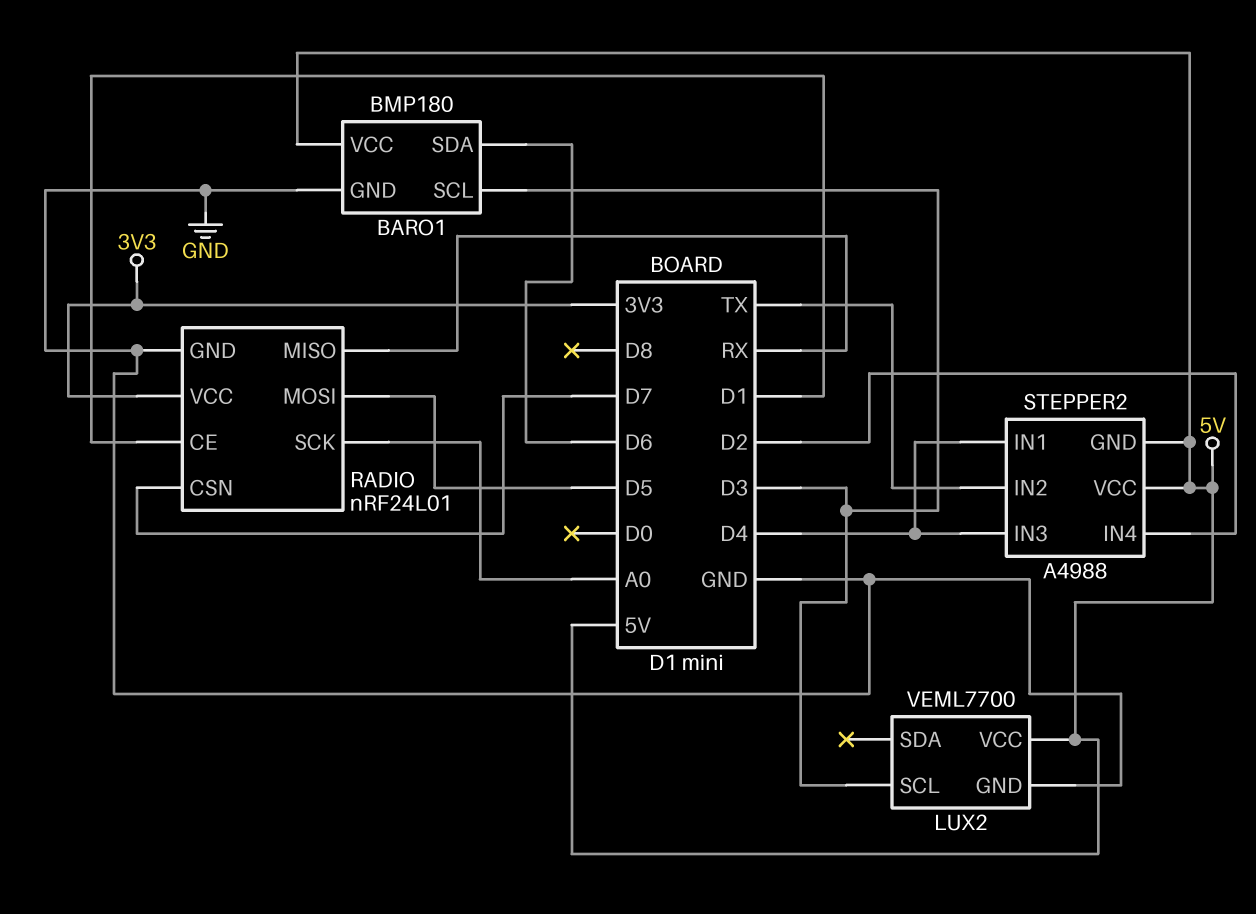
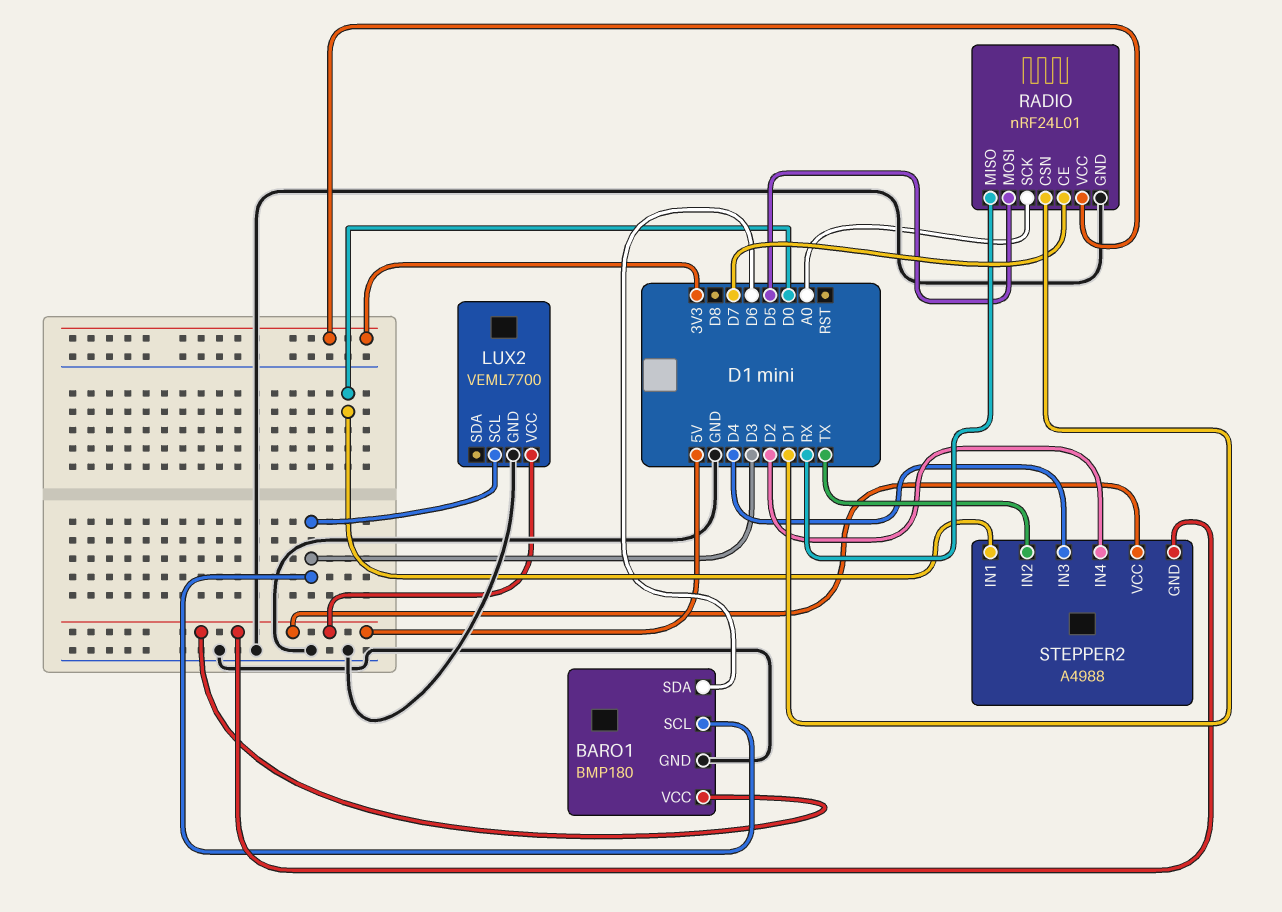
RADIO pin CE: D1 -> D7
RADIO pin CSN: D7 -> D1
STEPPER2 pin IN1: D4 -> D0

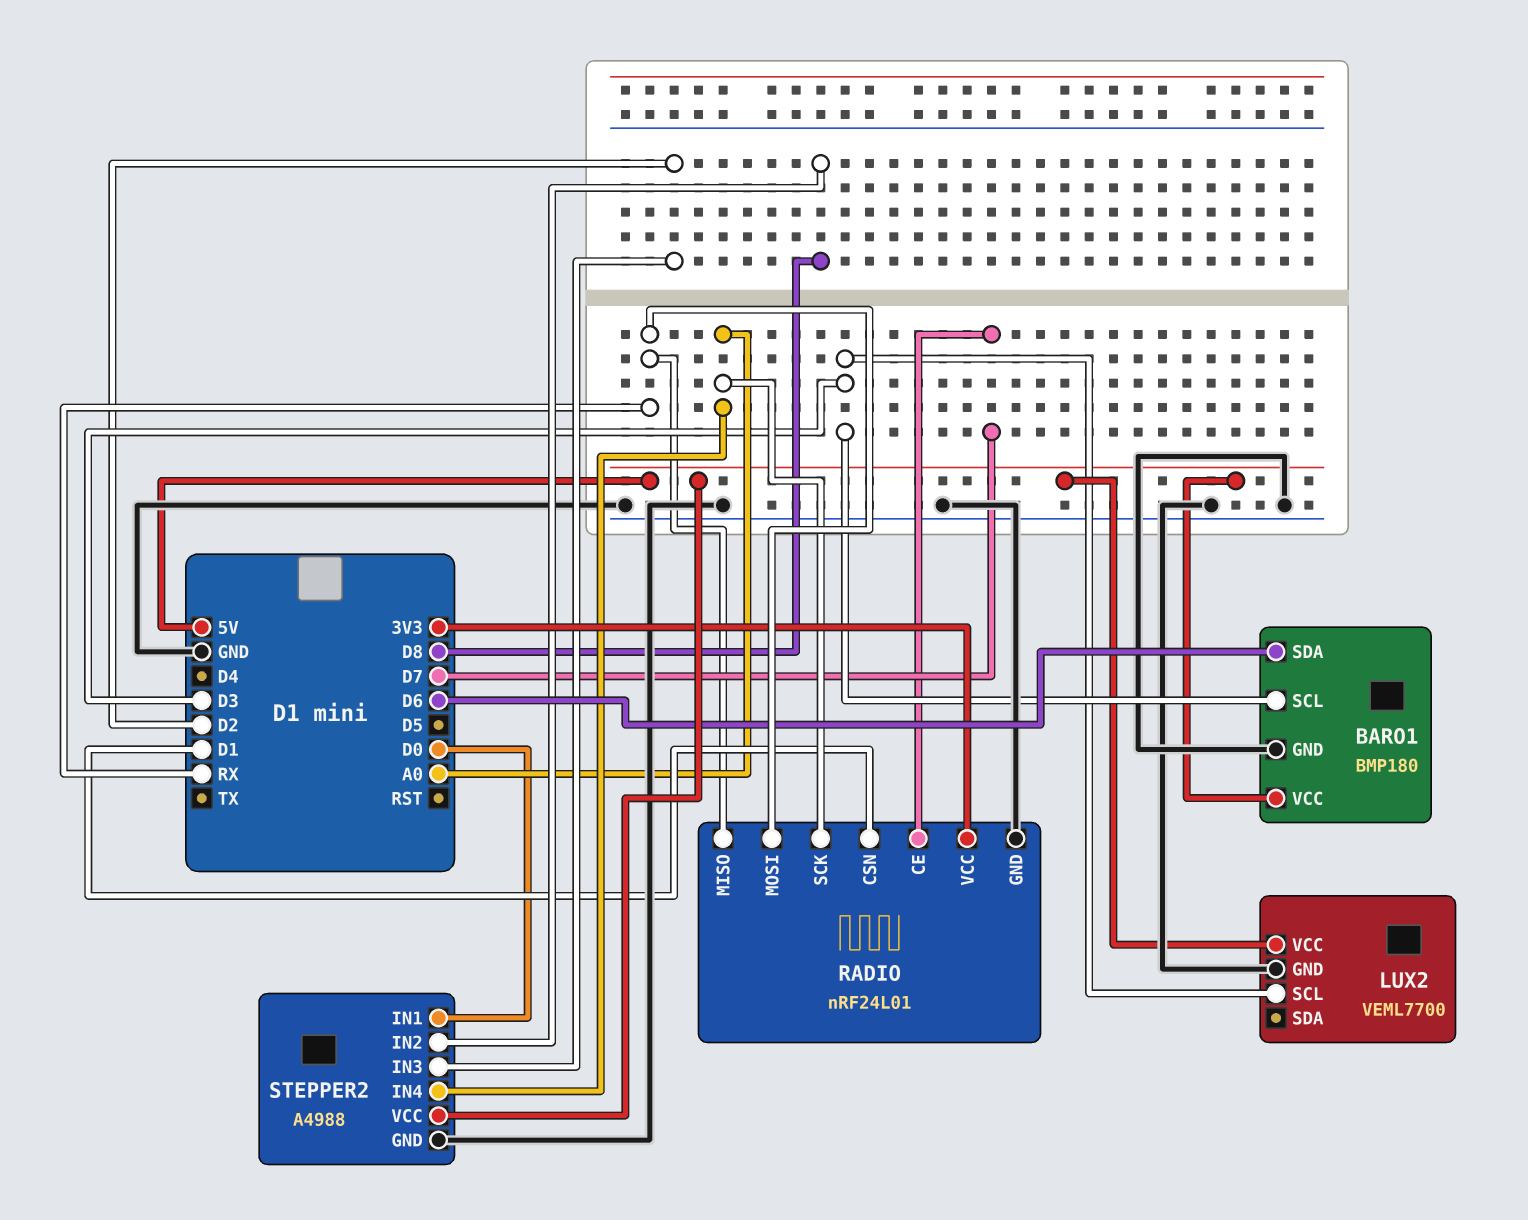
RADIO pin MOSI: D5 -> RX
STEPPER2 pin GND: 5V -> GND
STEPPER2 pin IN2: TX -> D8
STEPPER2 pin IN3: D4 -> D2
STEPPER2 pin IN4: D2 -> A0

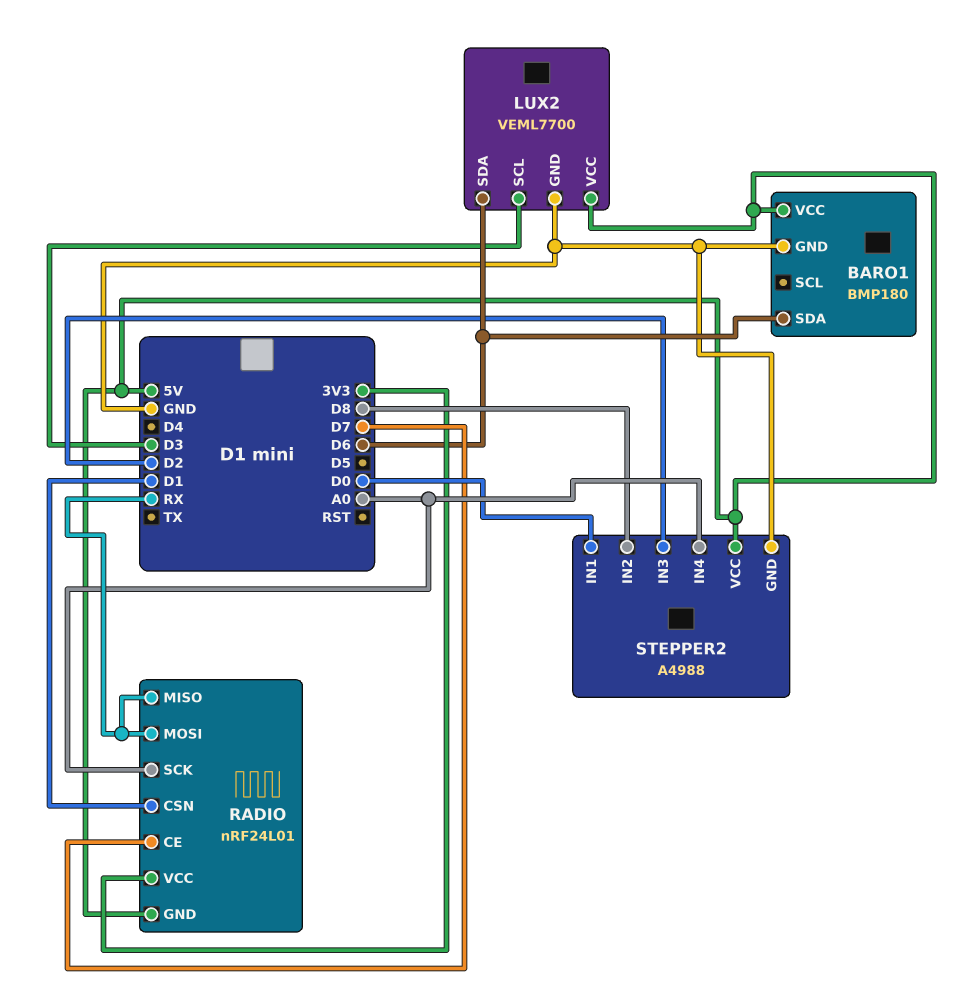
BARO1 pin SCL: D3 -> none
LUX2 pin SDA: none -> D6
RADIO pin GND: GND -> 5V

